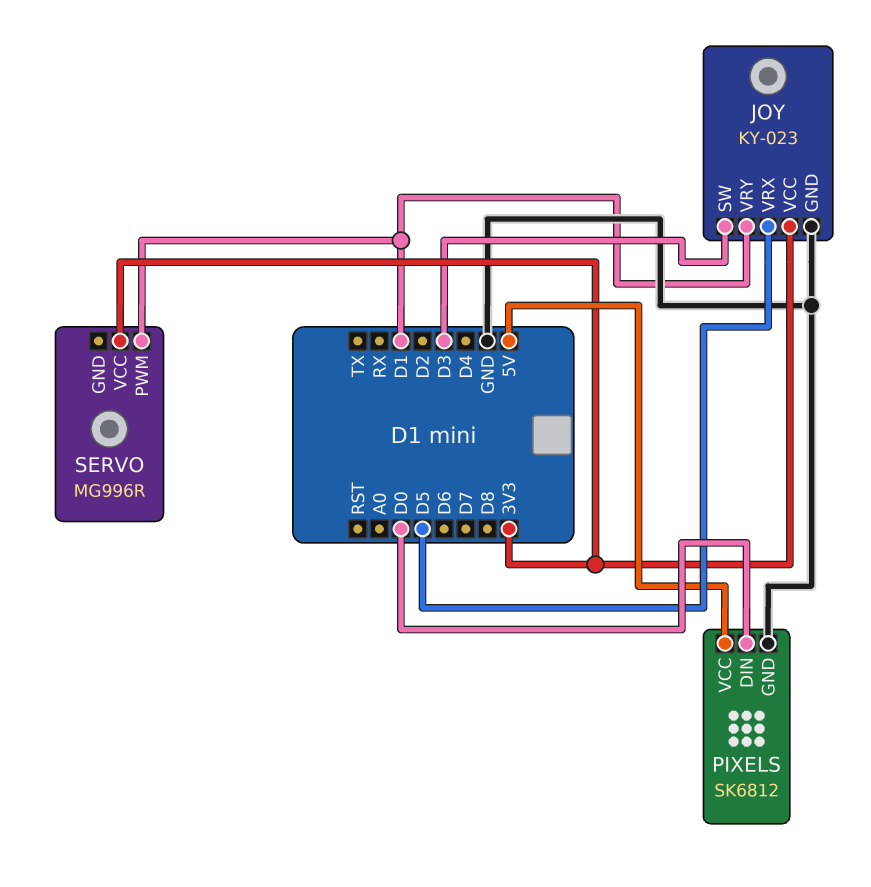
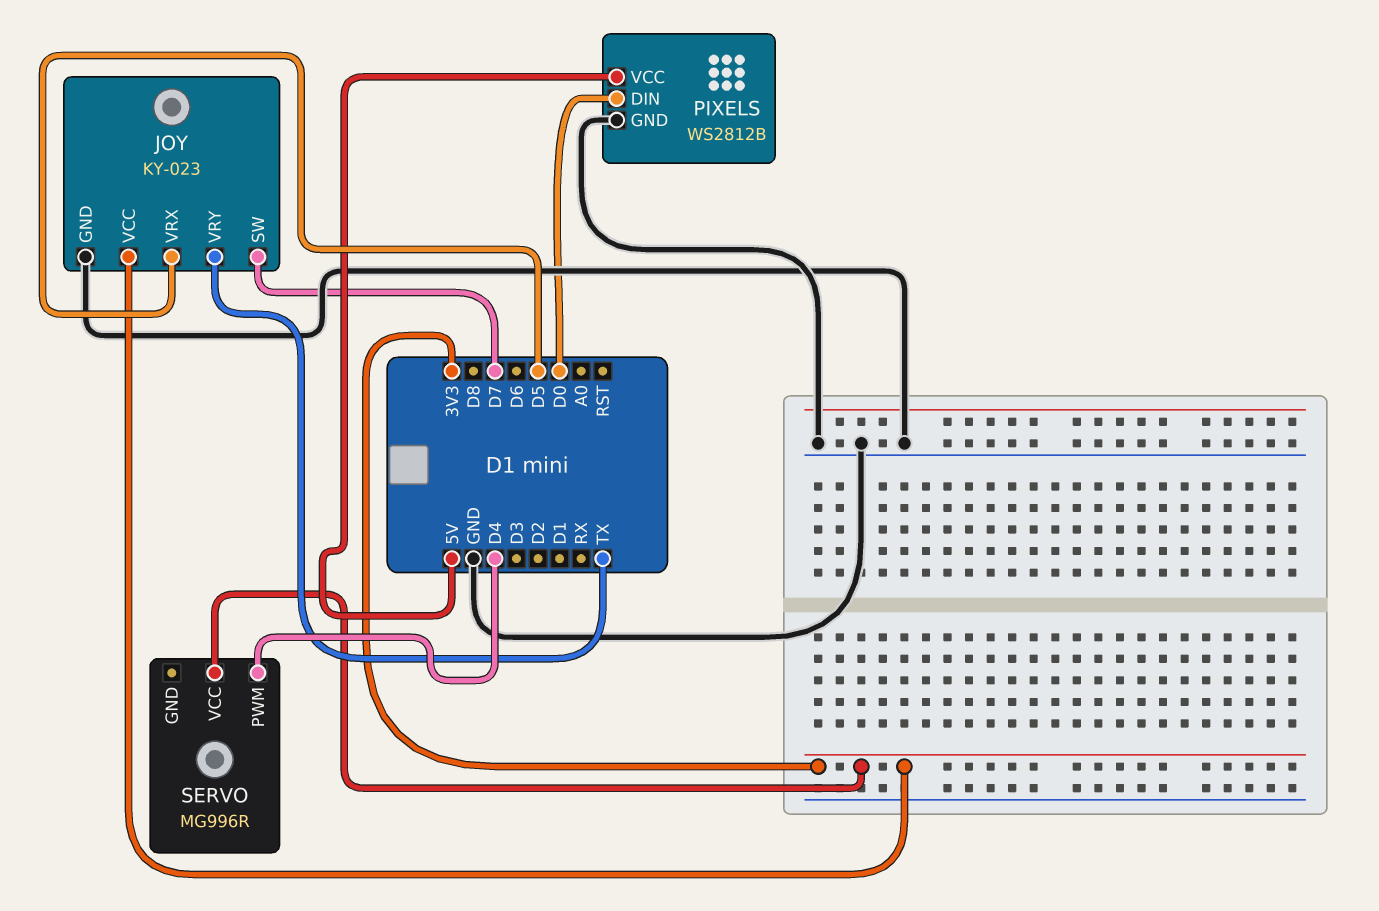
JOY pin SW: D3 -> D7
JOY pin VRY: D1 -> TX
PIXELS: SK6812 -> WS2812B
SERVO pin PWM: D1 -> D4

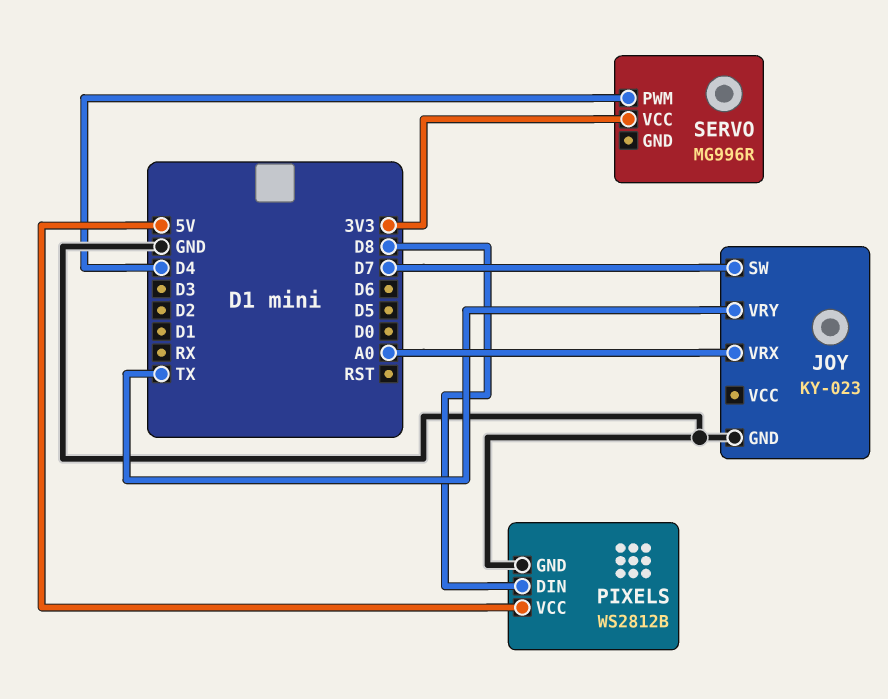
JOY pin VCC: 3V3 -> none
JOY pin VRX: D5 -> A0
PIXELS pin DIN: D0 -> D8

